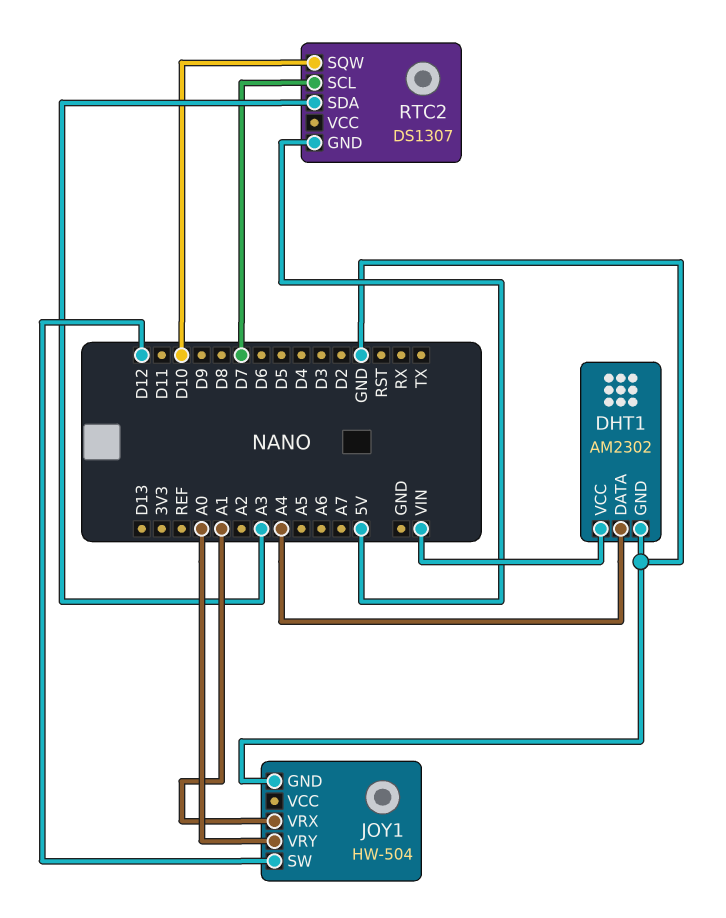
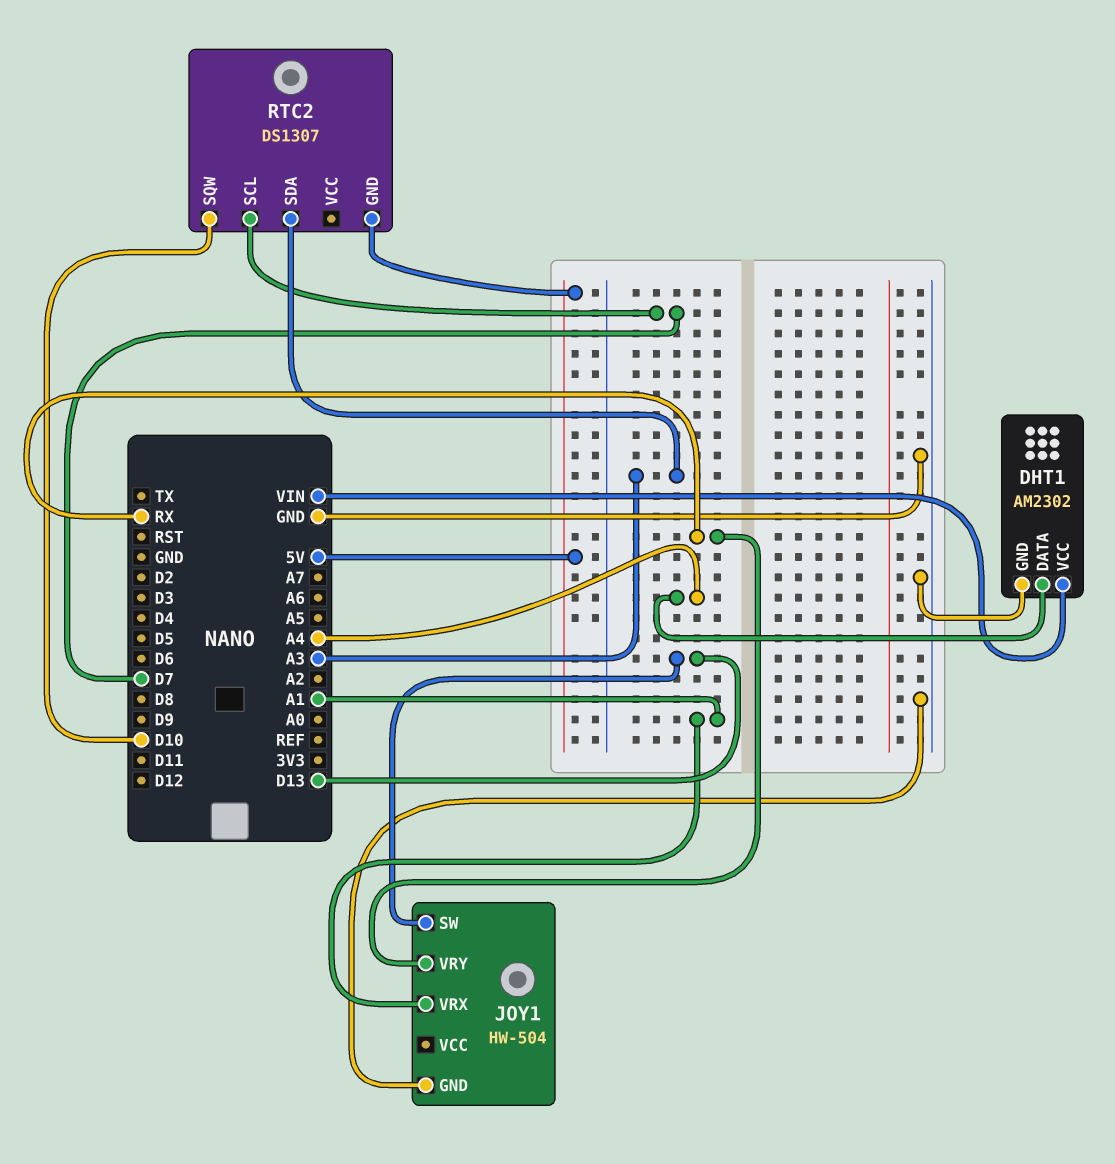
JOY1 pin SW: D12 -> D13
JOY1 pin VRY: A0 -> RX

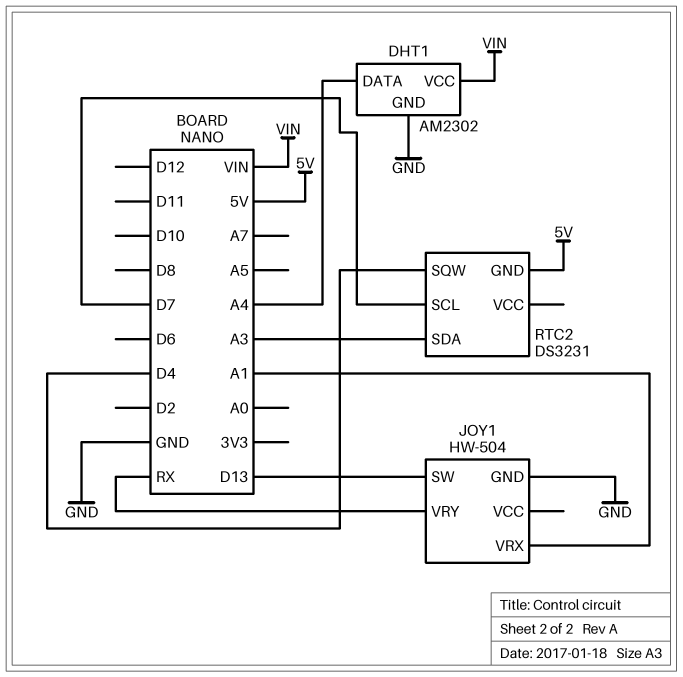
RTC2: DS1307 -> DS3231
RTC2 pin SQW: D10 -> D4

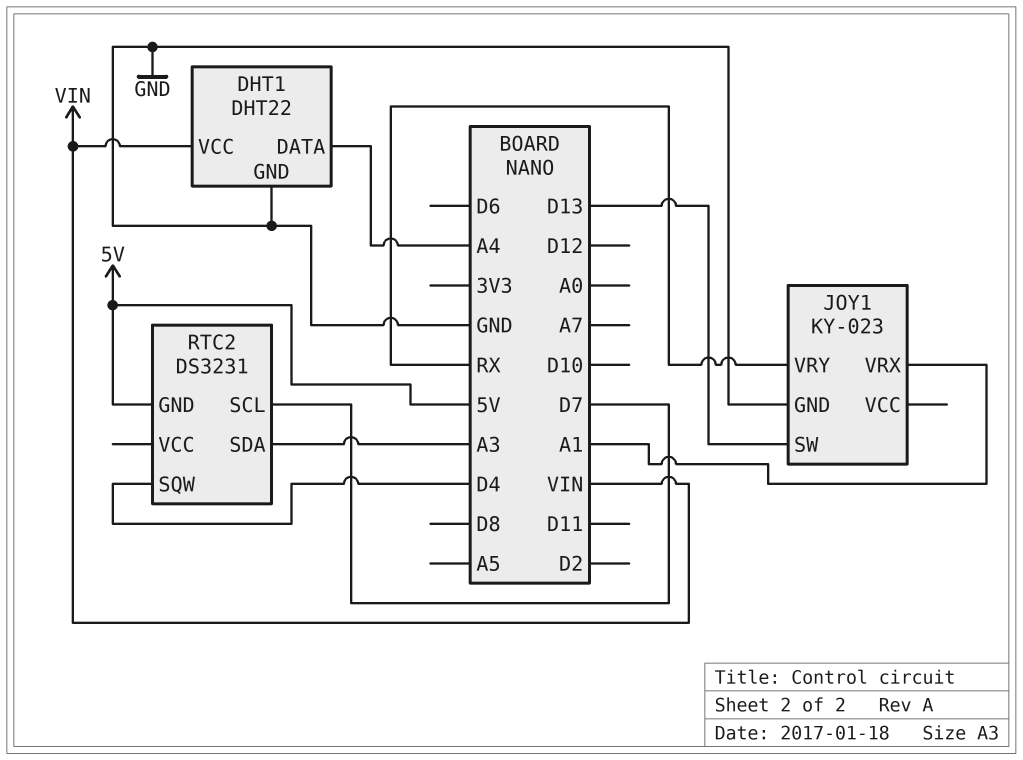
DHT1: AM2302 -> DHT22
JOY1: HW-504 -> KY-023

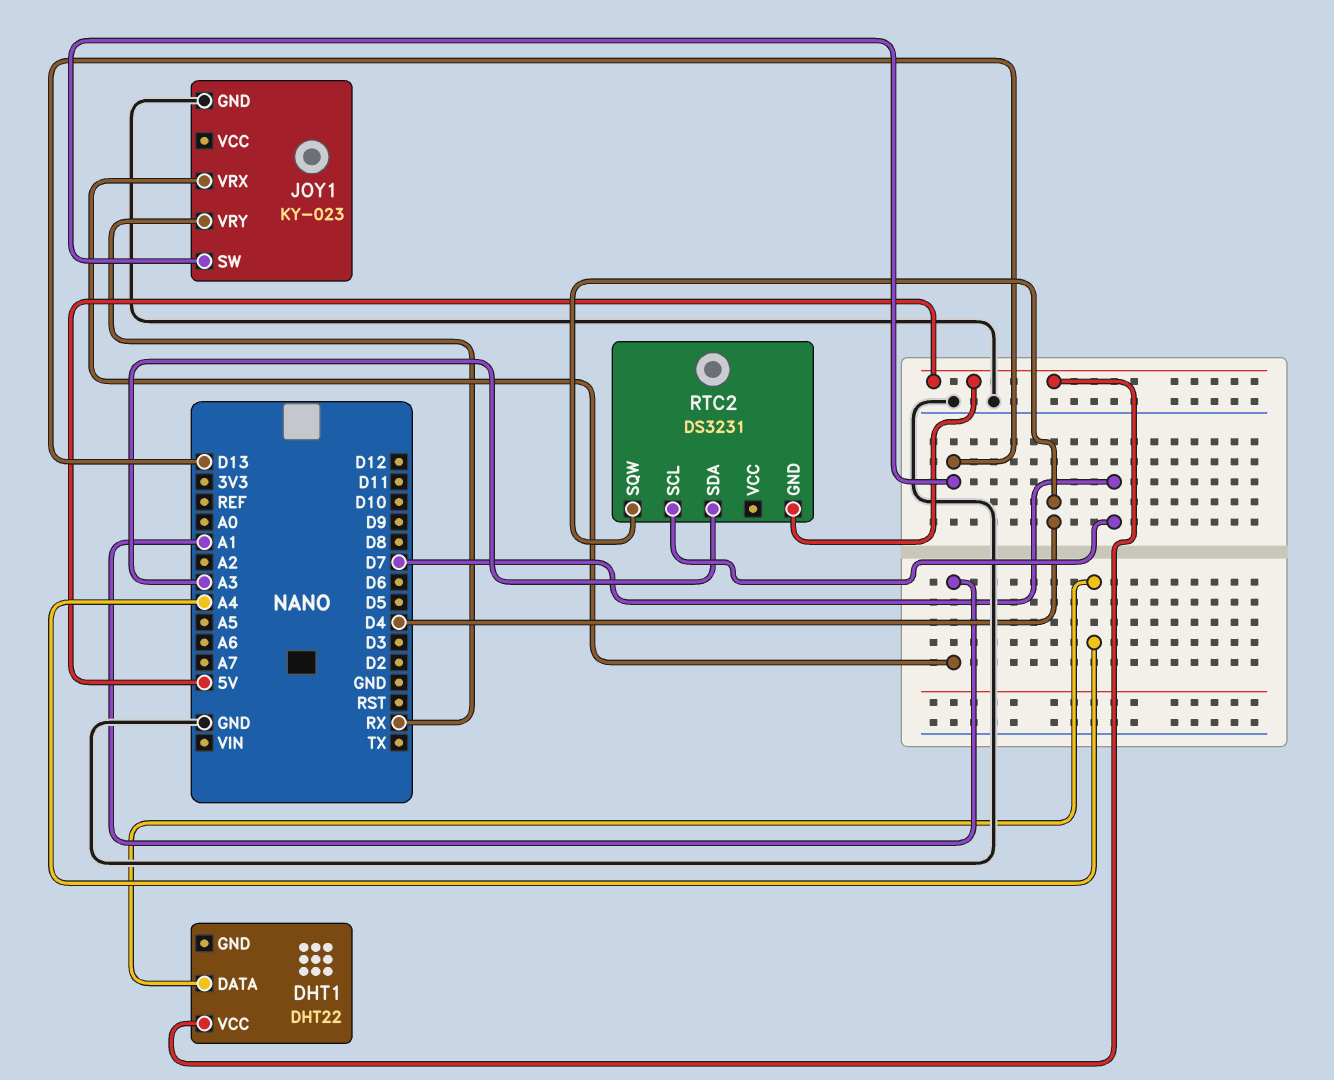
DHT1 pin GND: GND -> none
DHT1 pin VCC: VIN -> 5V

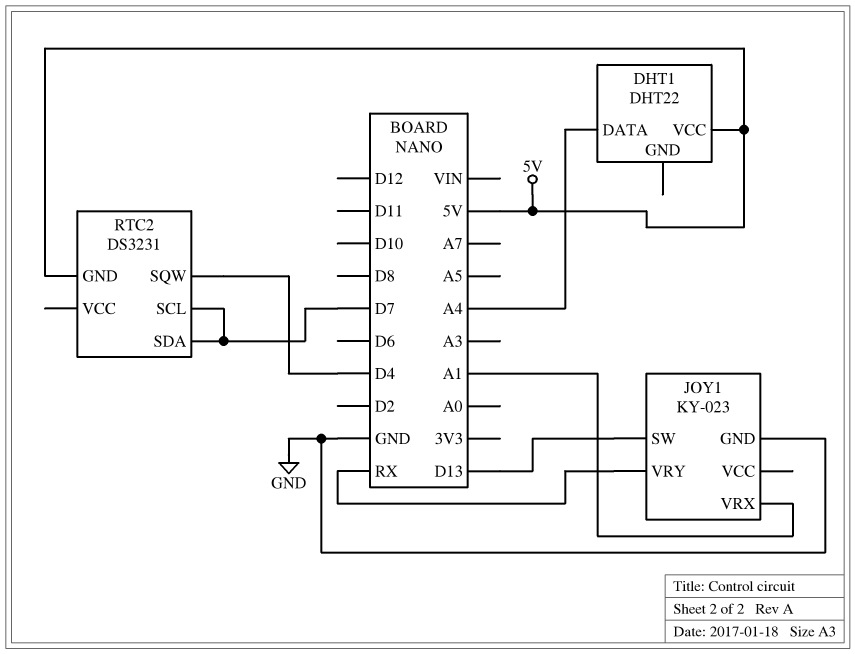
RTC2 pin SDA: A3 -> D7

